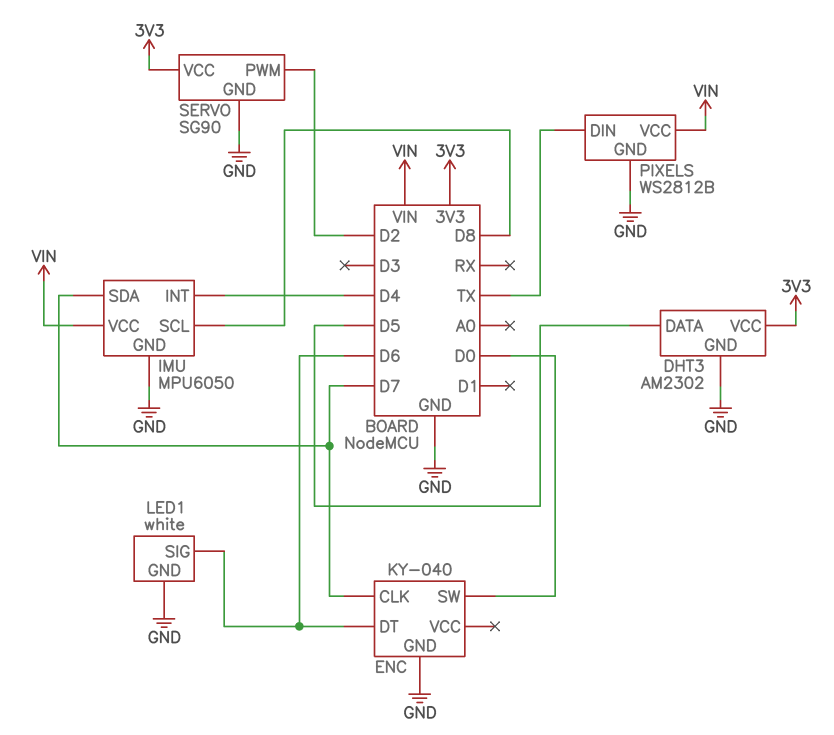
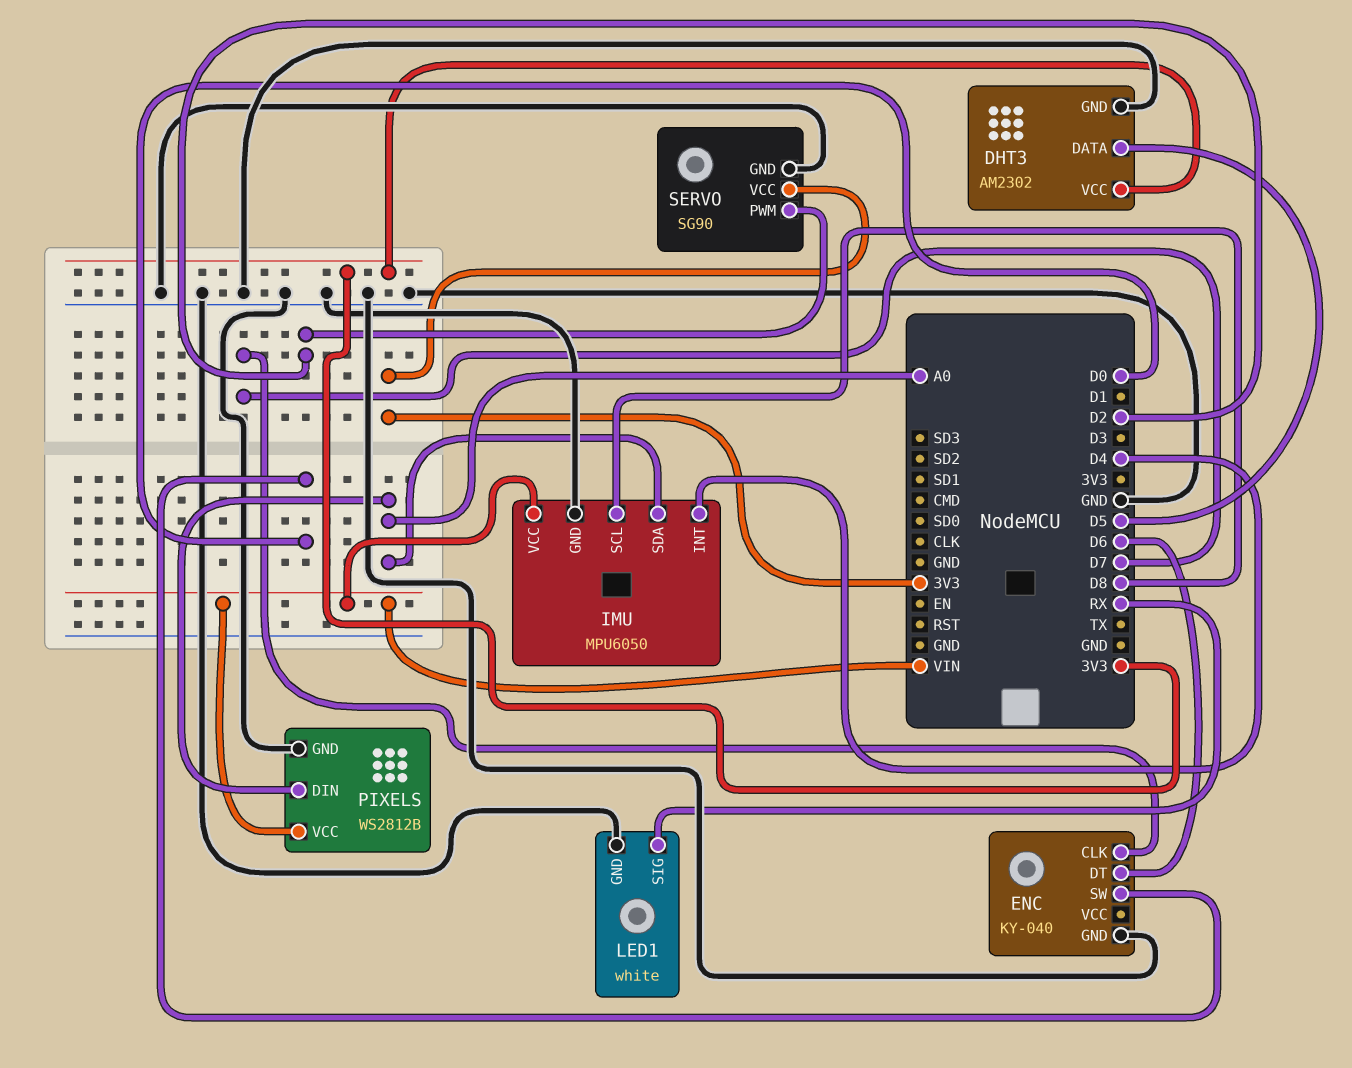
IMU pin SDA: D7 -> A0
LED1 pin SIG: D6 -> RX
PIXELS pin DIN: TX -> A0

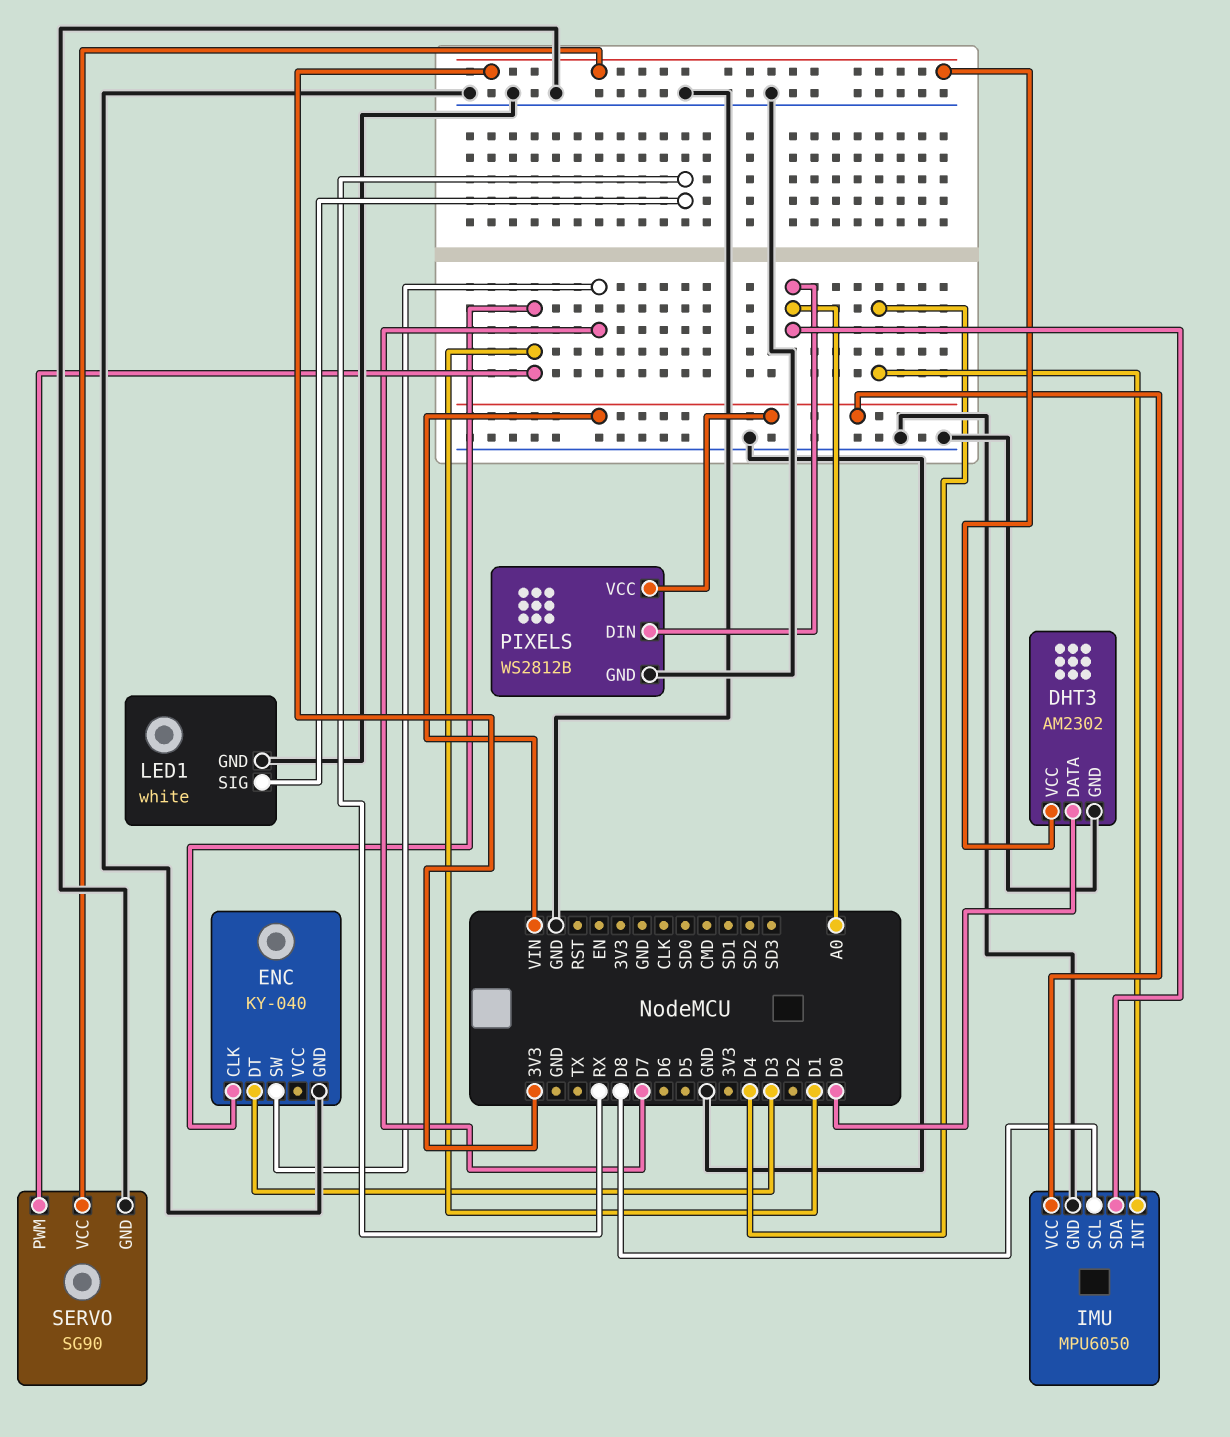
DHT3 pin DATA: D5 -> D0
ENC pin CLK: D7 -> D1
ENC pin DT: D6 -> D3
ENC pin SW: D0 -> D7
SERVO pin PWM: D2 -> D1

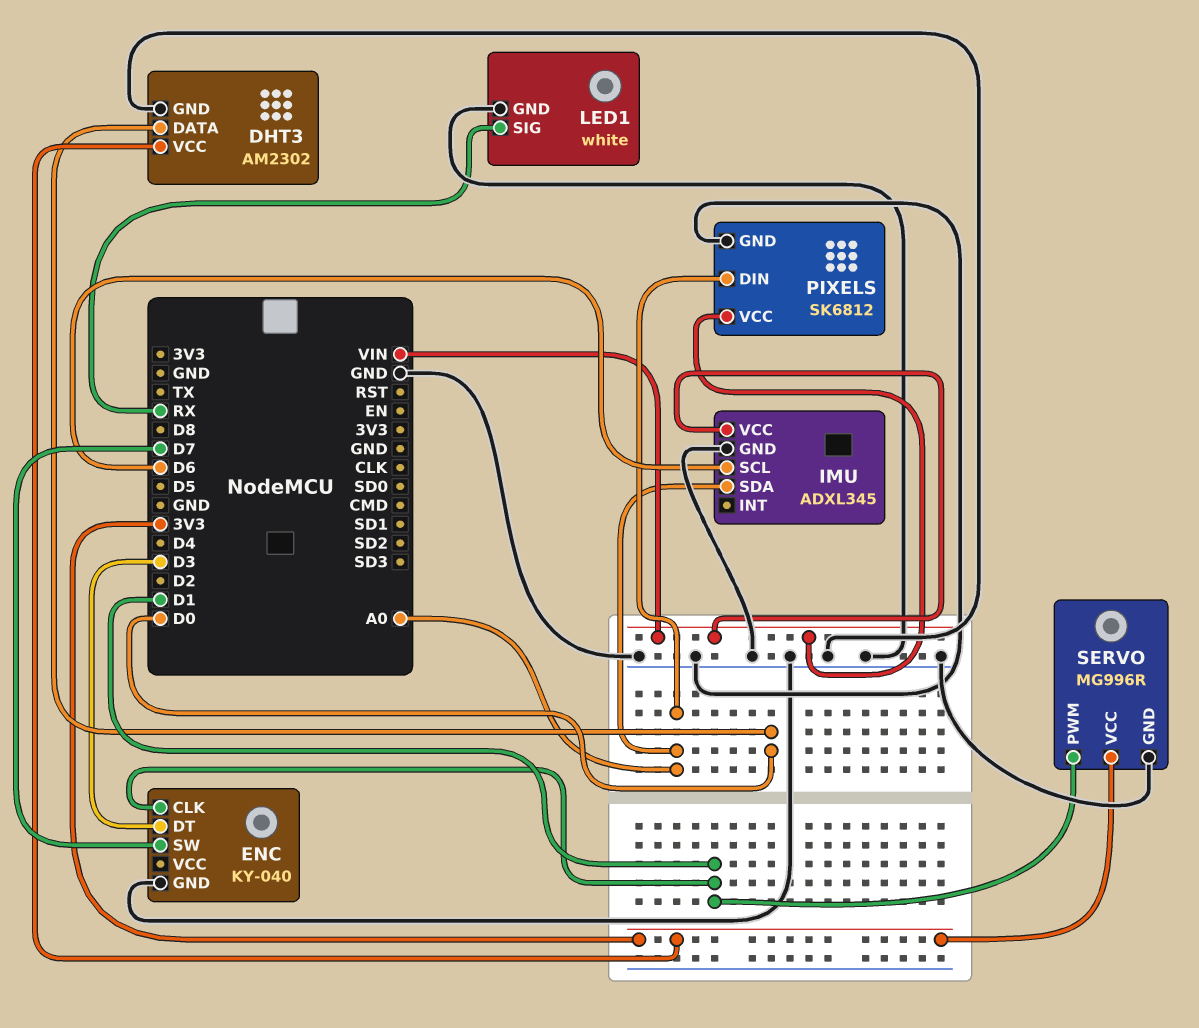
IMU: MPU6050 -> ADXL345
IMU pin INT: D4 -> none
IMU pin SCL: D8 -> D6
PIXELS: WS2812B -> SK6812
SERVO: SG90 -> MG996R

